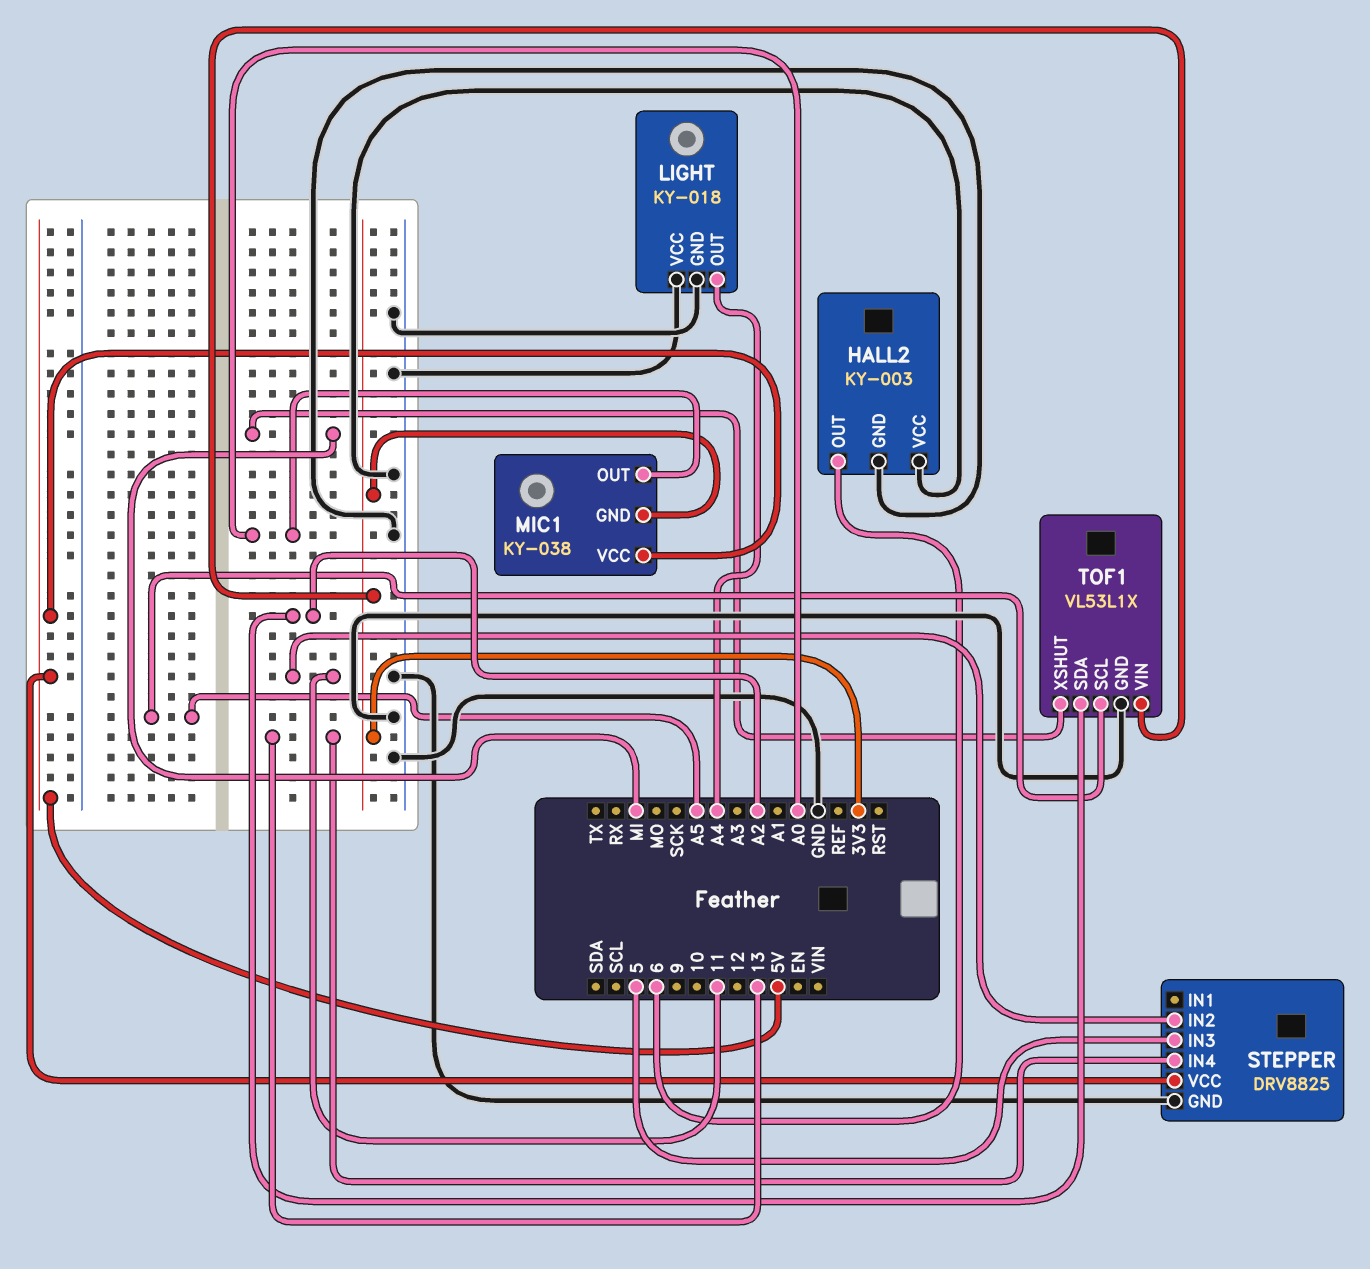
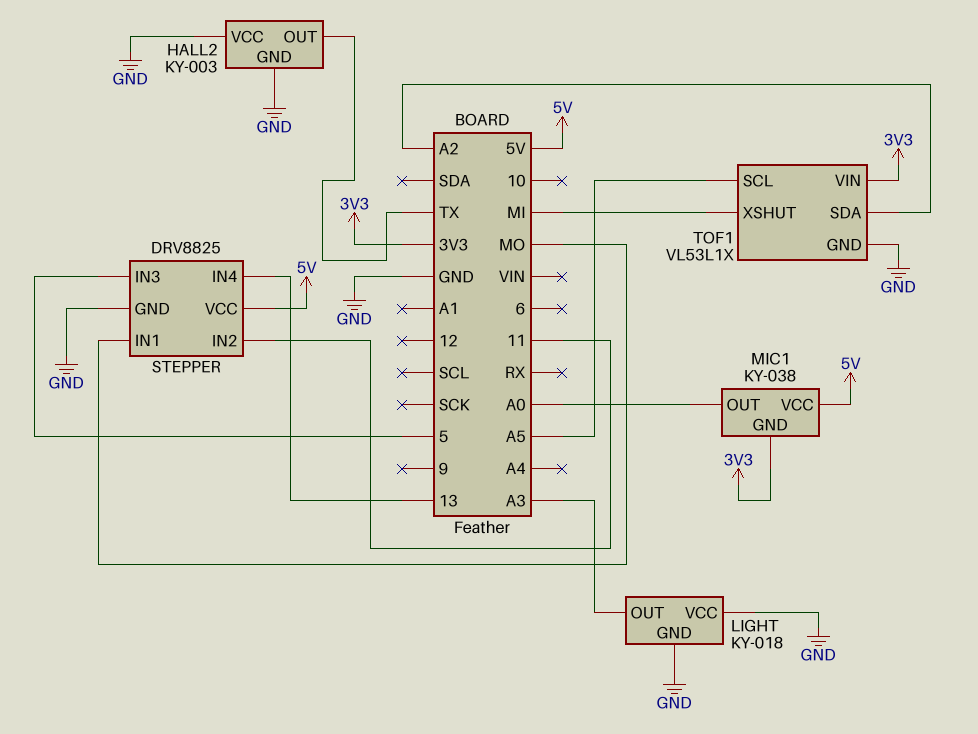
HALL2 pin OUT: 6 -> TX
LIGHT pin OUT: A4 -> A3
STEPPER pin IN1: none -> MO

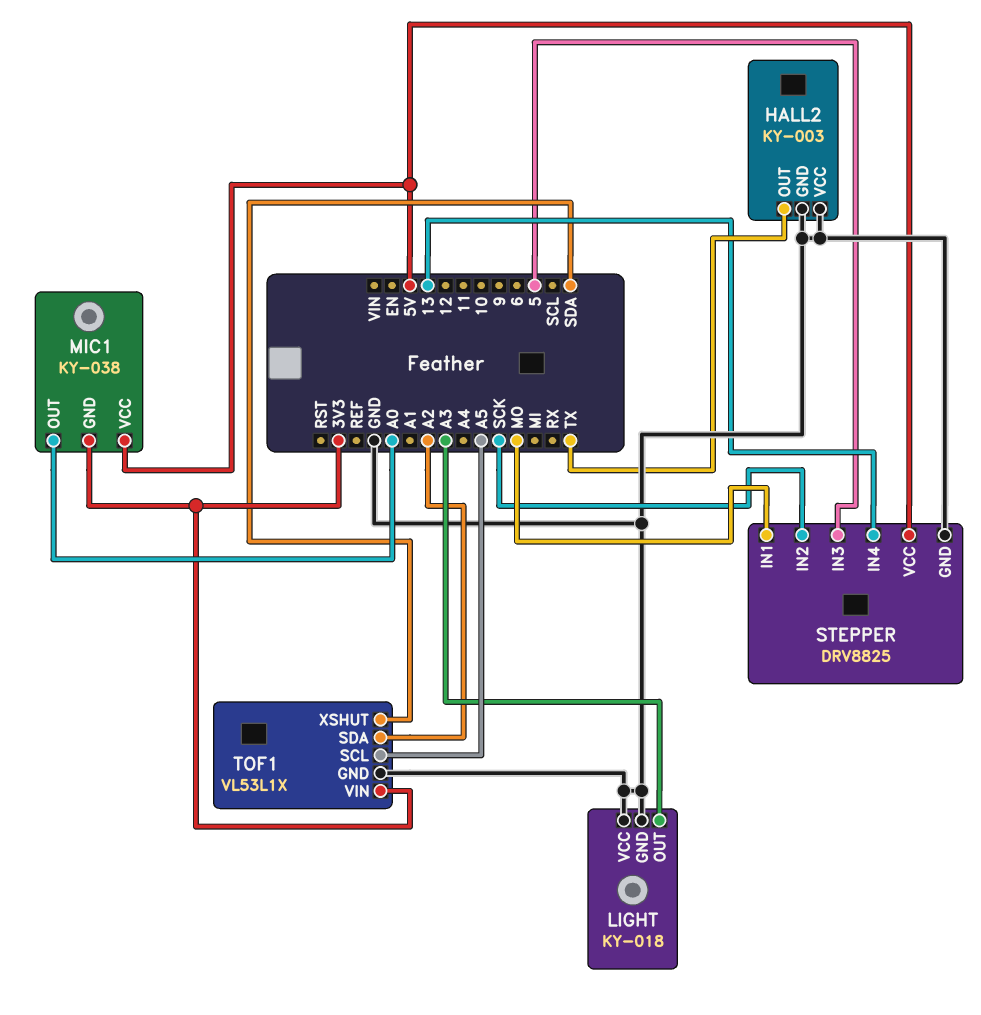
STEPPER pin IN2: 11 -> SCK
TOF1 pin XSHUT: MI -> SDA

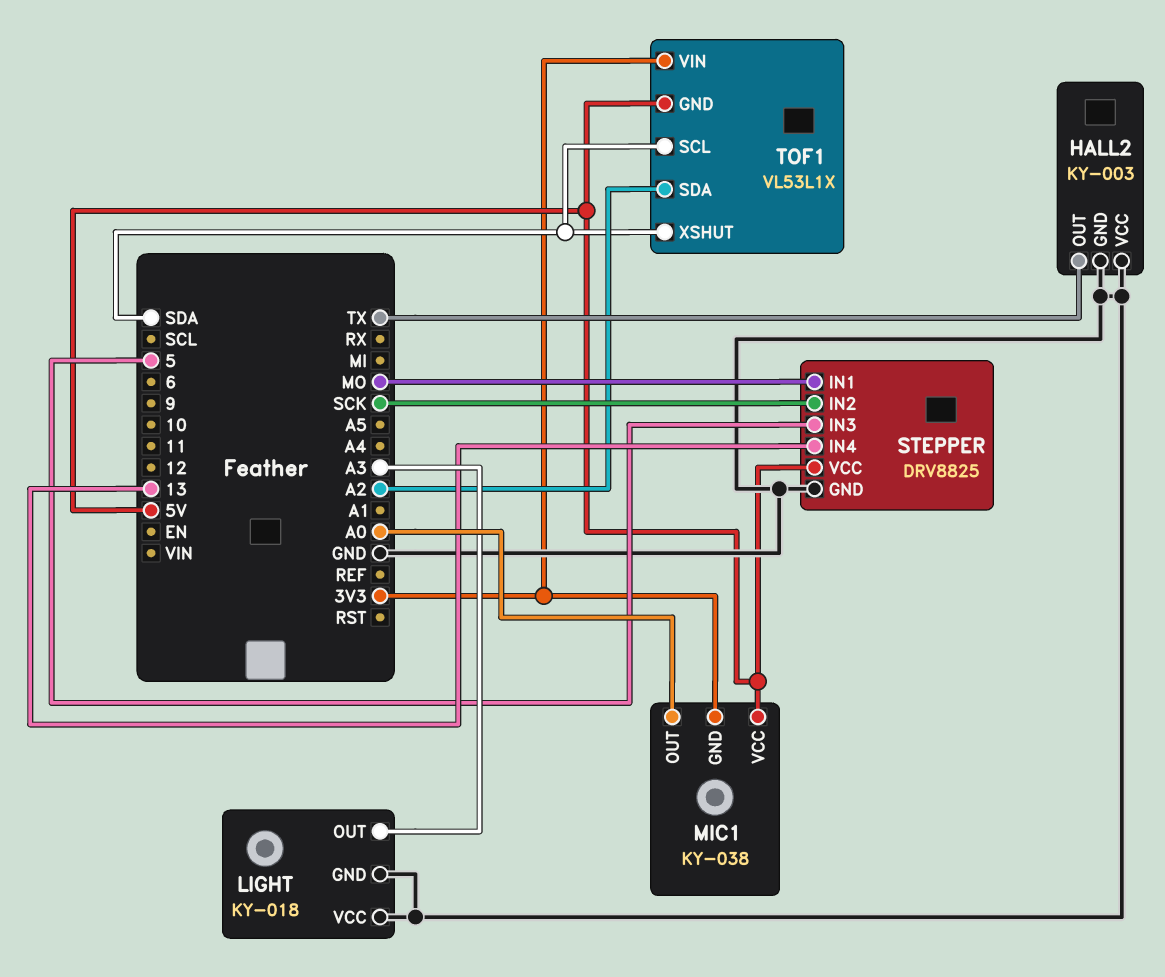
TOF1 pin GND: GND -> 5V
TOF1 pin SCL: A5 -> SDA

